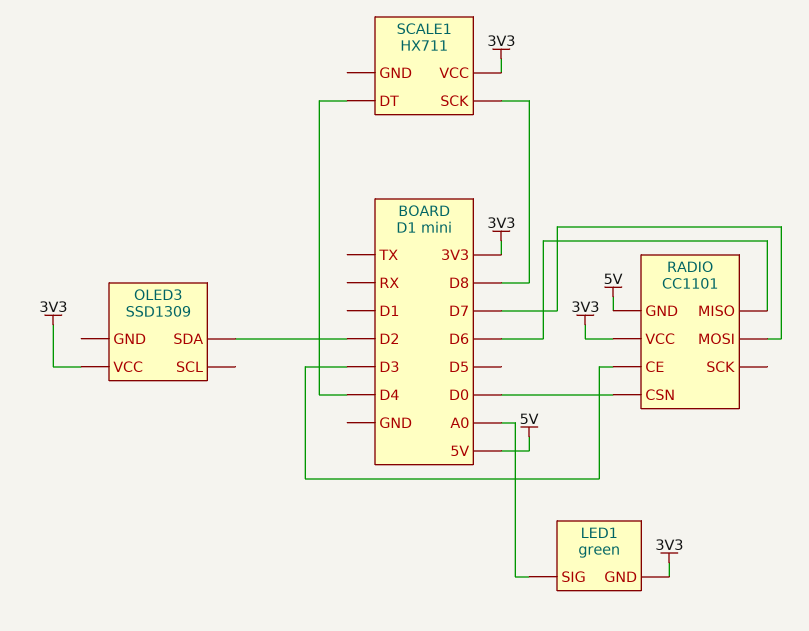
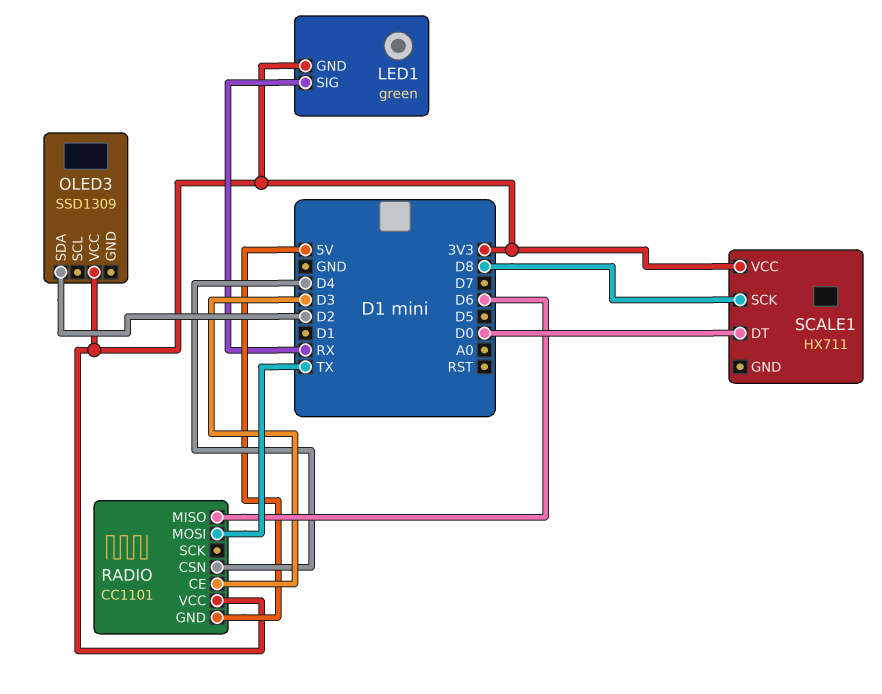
LED1 pin SIG: A0 -> RX
RADIO pin CSN: D0 -> D4
RADIO pin MOSI: D7 -> TX
SCALE1 pin DT: D4 -> D0

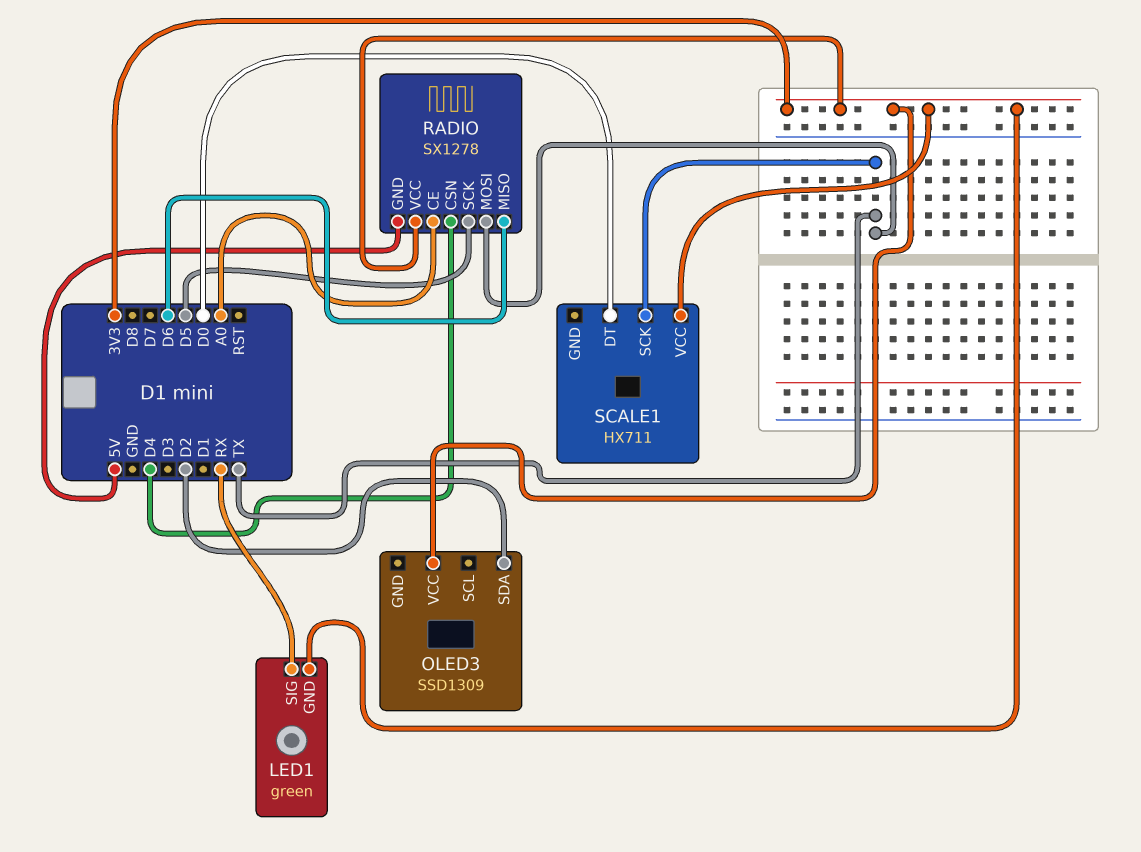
RADIO: CC1101 -> SX1278
RADIO pin CE: D3 -> A0
RADIO pin SCK: none -> D5
SCALE1 pin SCK: D8 -> TX

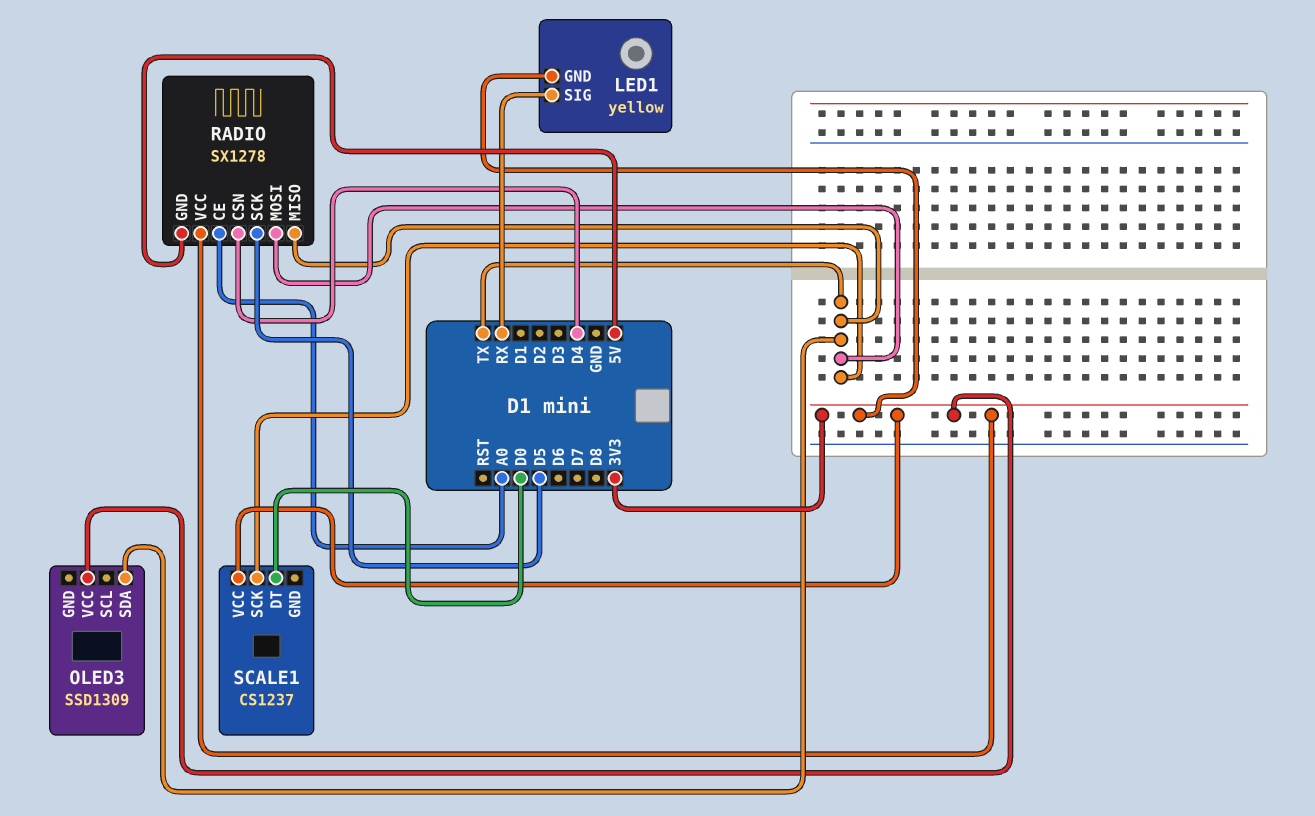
LED1: green -> yellow
OLED3 pin SDA: D2 -> TX
RADIO pin MISO: D6 -> TX
SCALE1: HX711 -> CS1237

